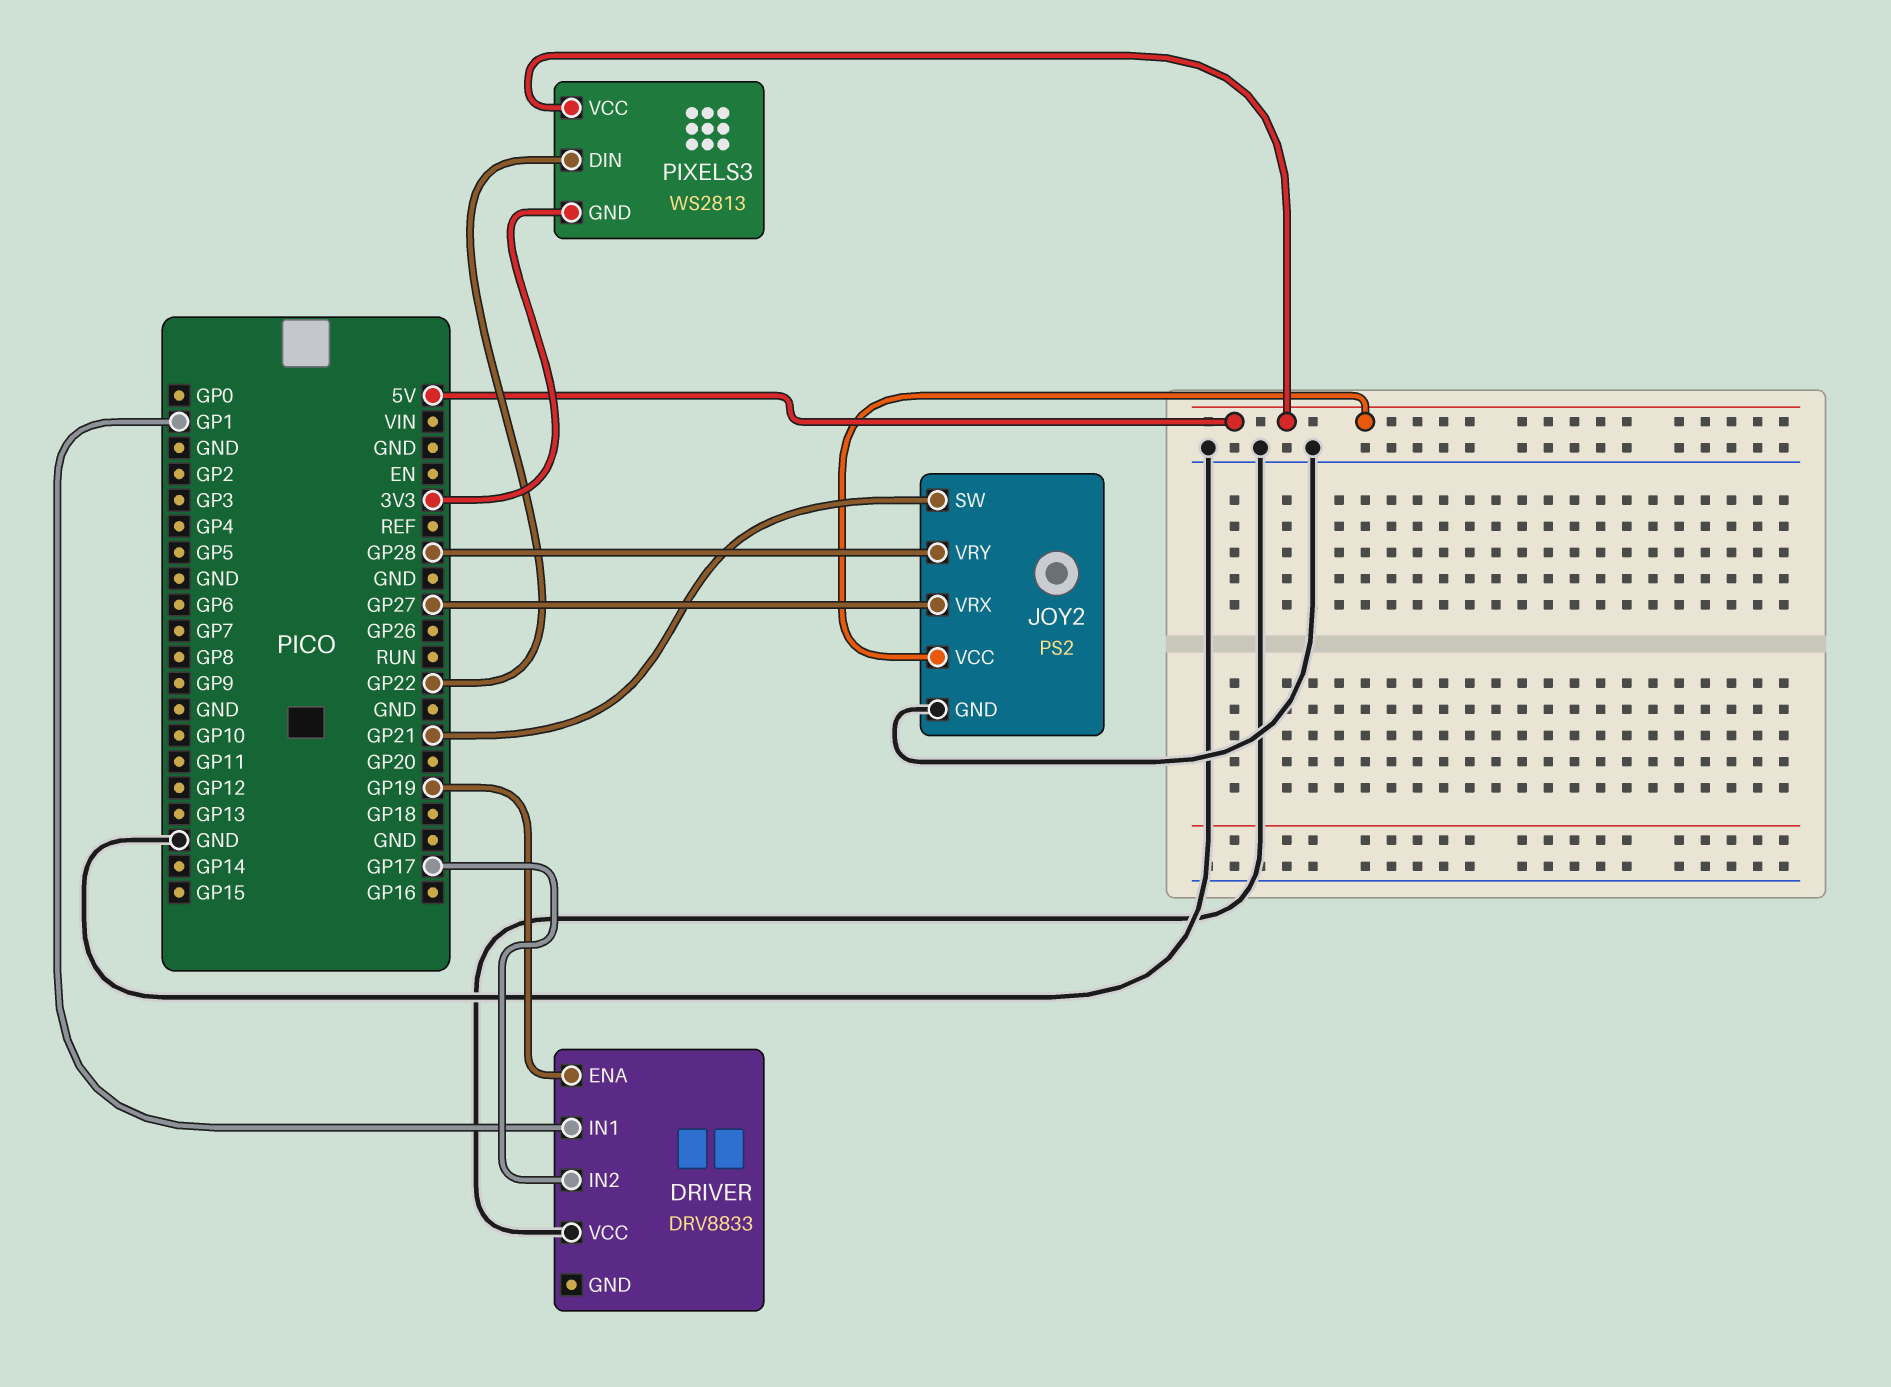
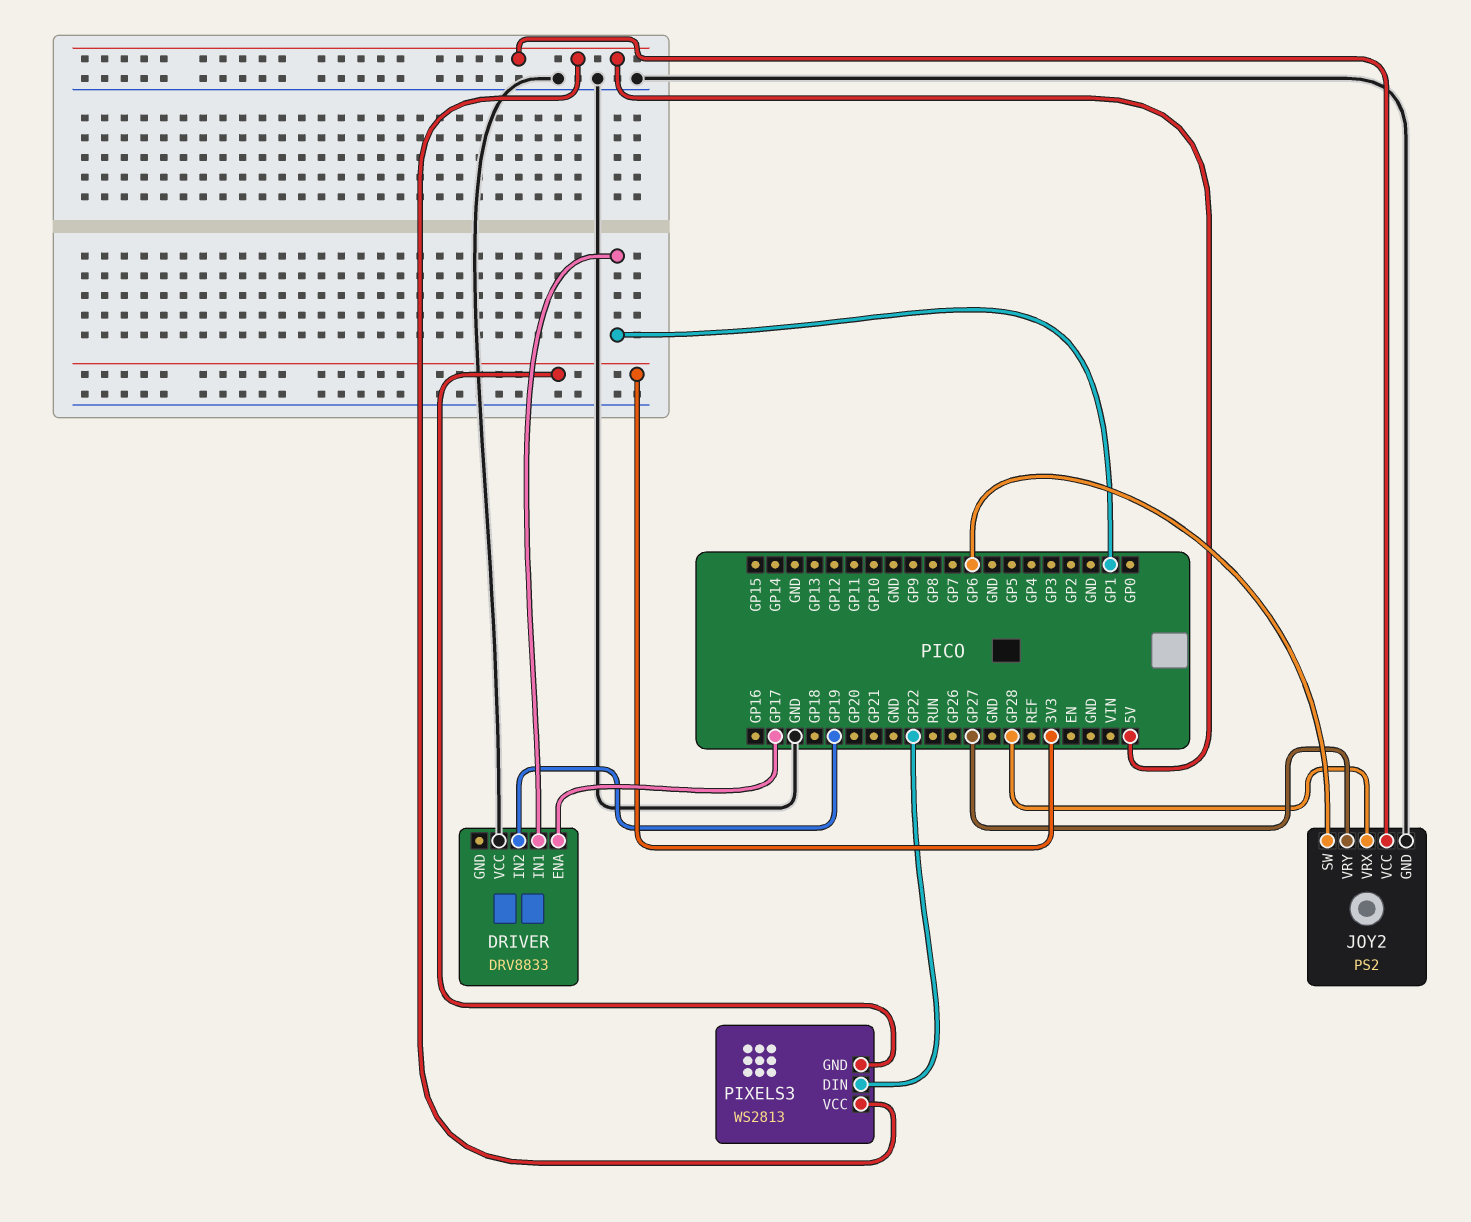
DRIVER pin ENA: GP19 -> GP17
DRIVER pin IN2: GP17 -> GP19
JOY2 pin SW: GP21 -> GP6
JOY2 pin VRX: GP27 -> GP28
JOY2 pin VRY: GP28 -> GP27

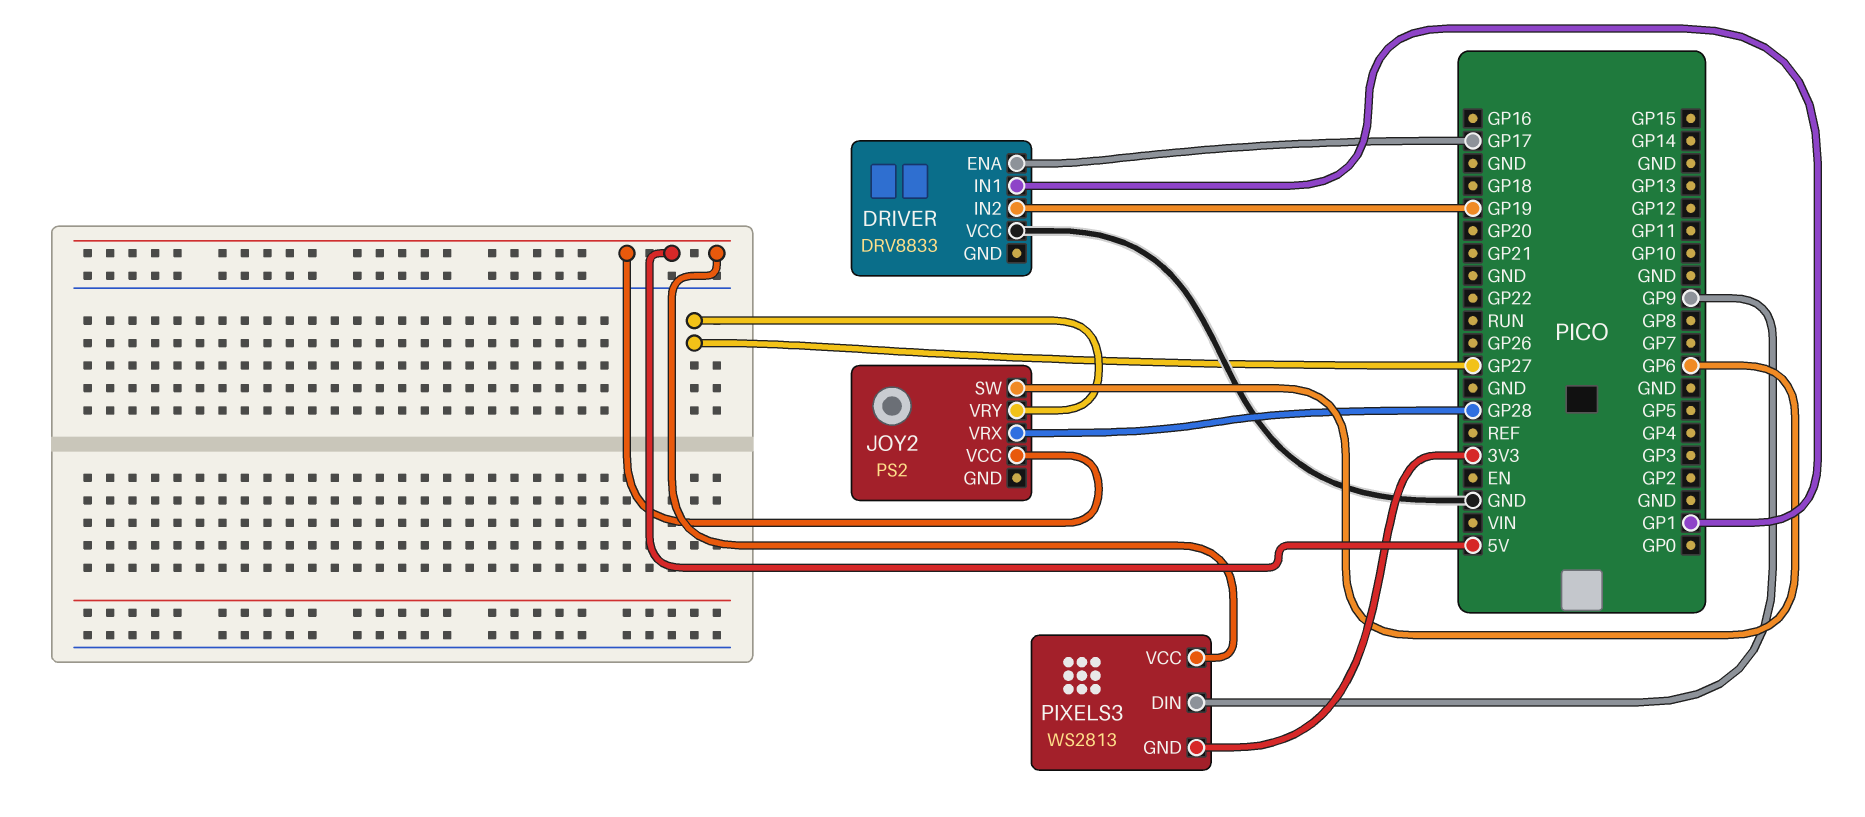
JOY2 pin GND: GND -> none
PIXELS3 pin DIN: GP22 -> GP9

